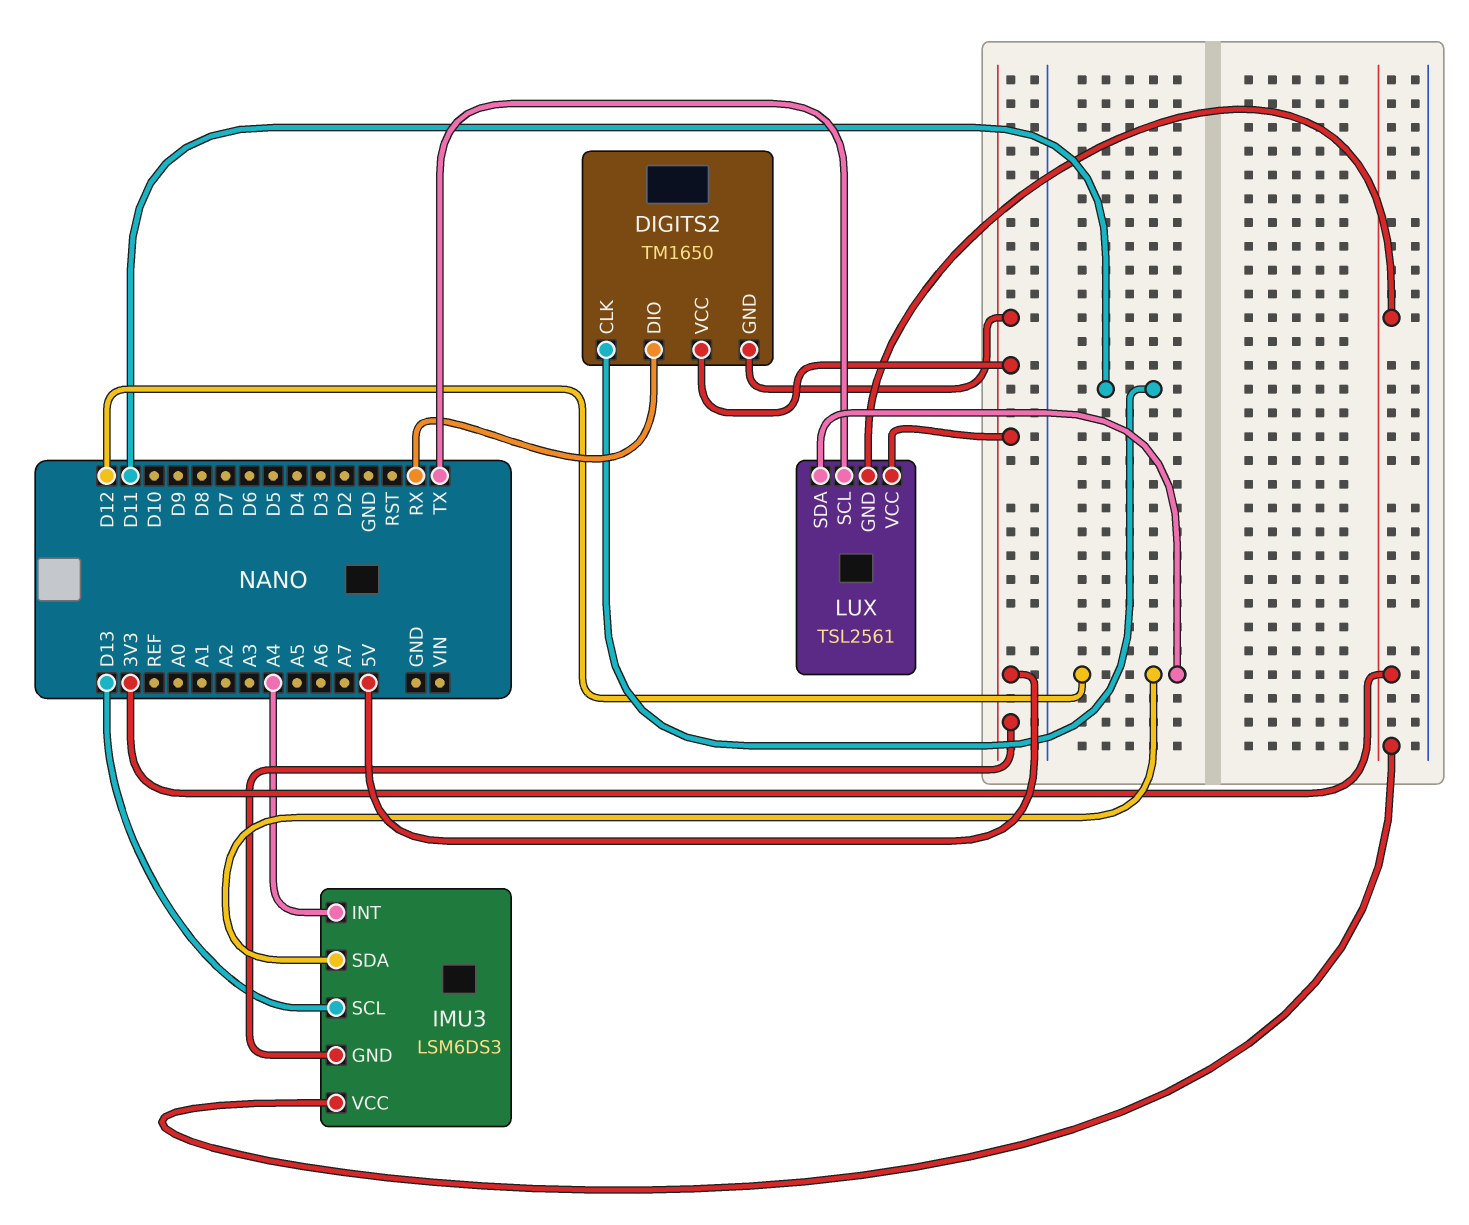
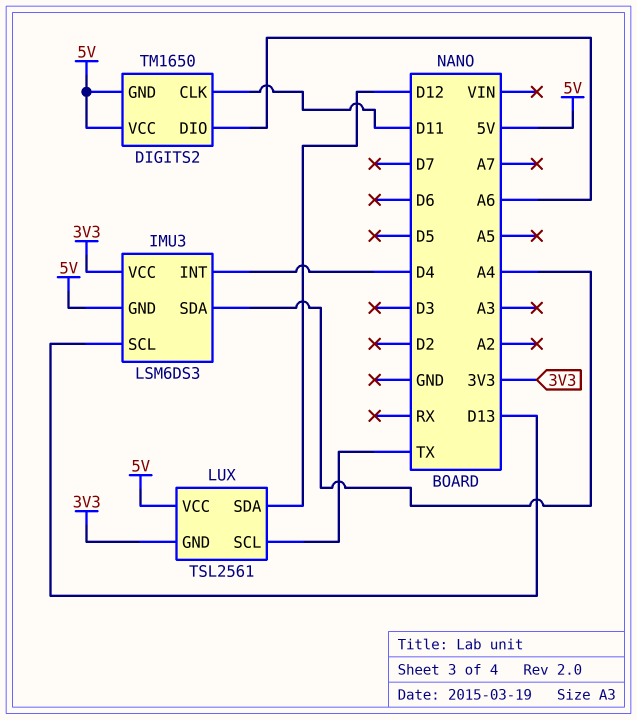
DIGITS2 pin DIO: RX -> A6
IMU3 pin INT: A4 -> D4
IMU3 pin SDA: D12 -> A4

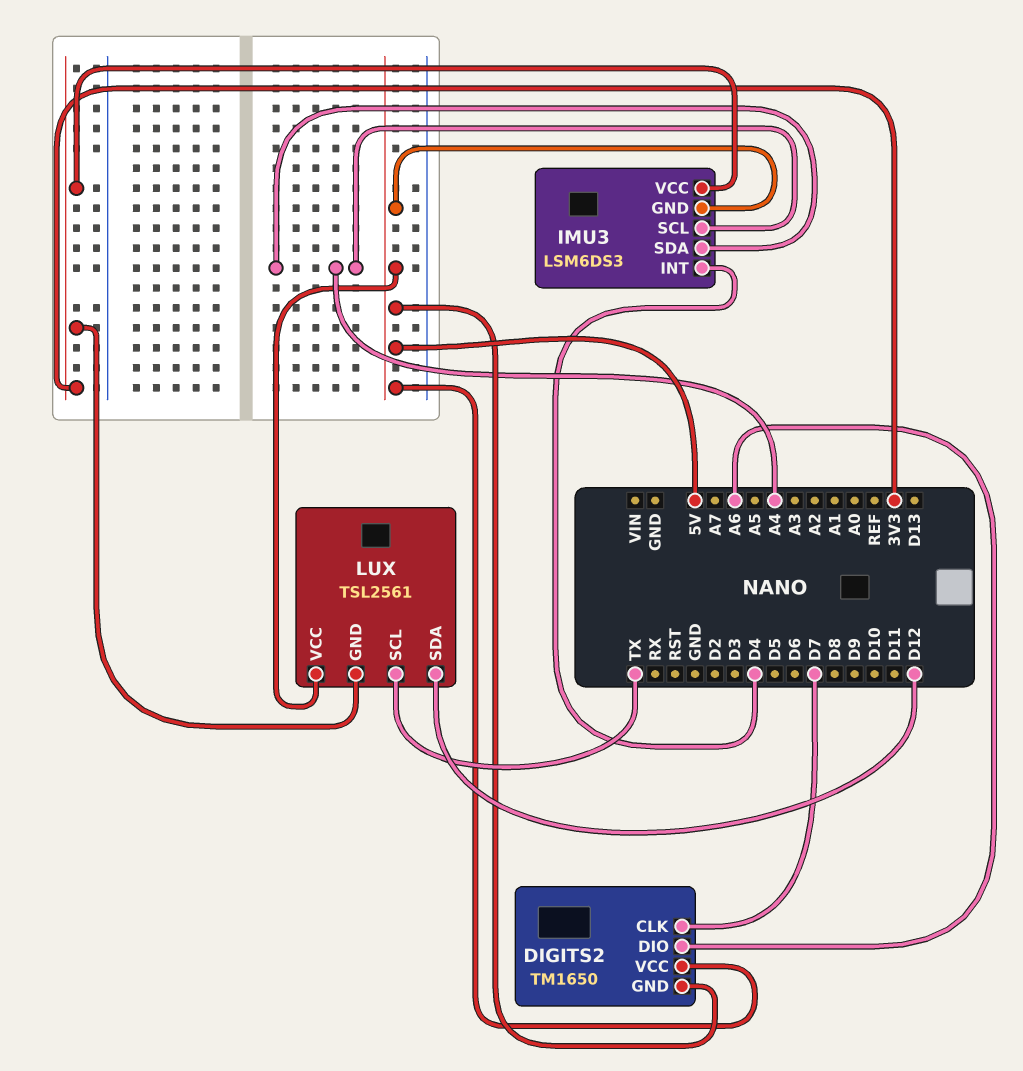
DIGITS2 pin CLK: D11 -> D7
IMU3 pin SCL: D13 -> A4

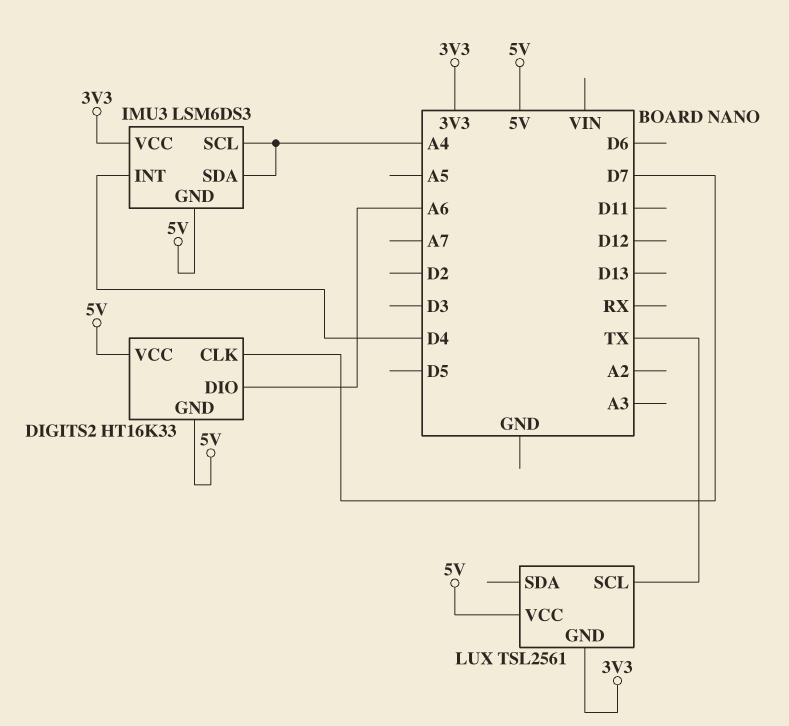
DIGITS2: TM1650 -> HT16K33
LUX pin SDA: D12 -> none

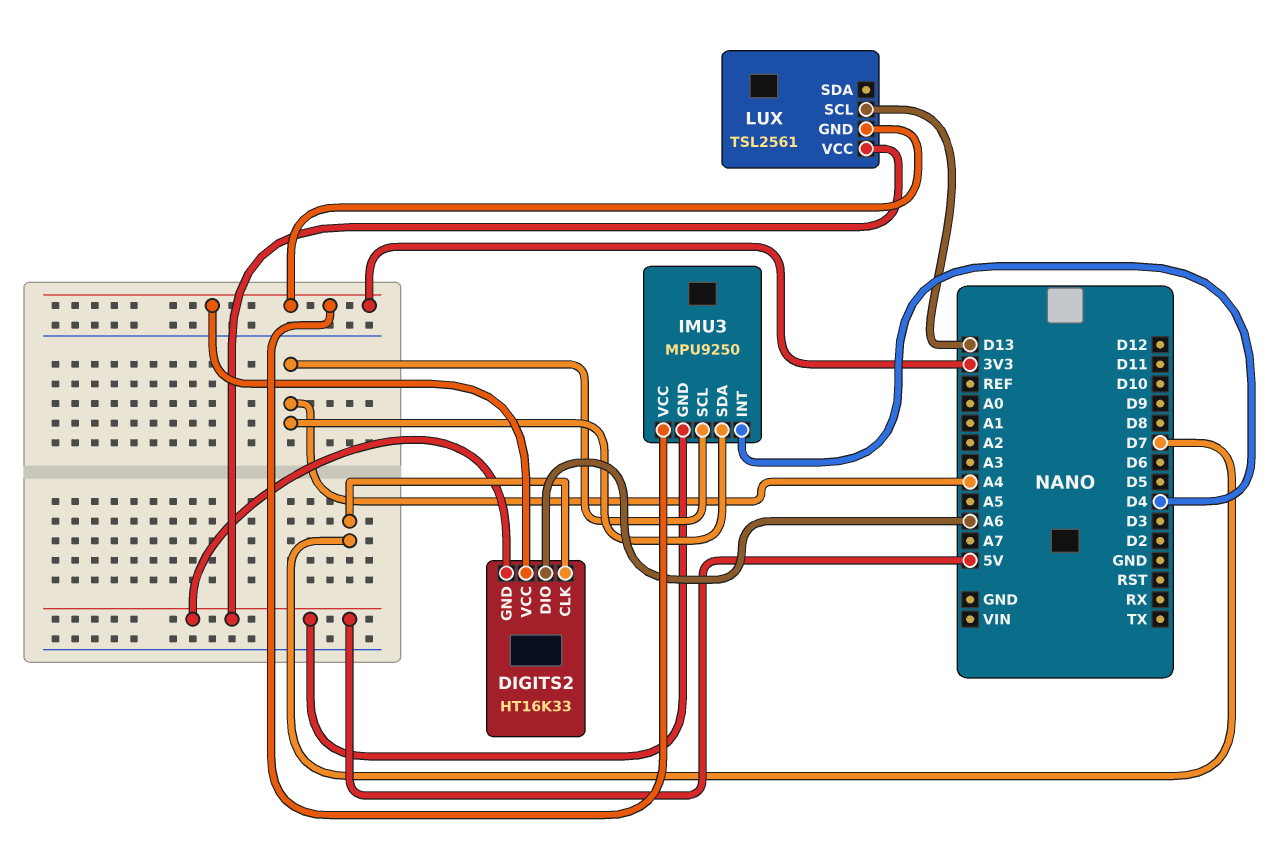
DIGITS2 pin VCC: 5V -> 3V3
IMU3: LSM6DS3 -> MPU9250
LUX pin SCL: TX -> D13

